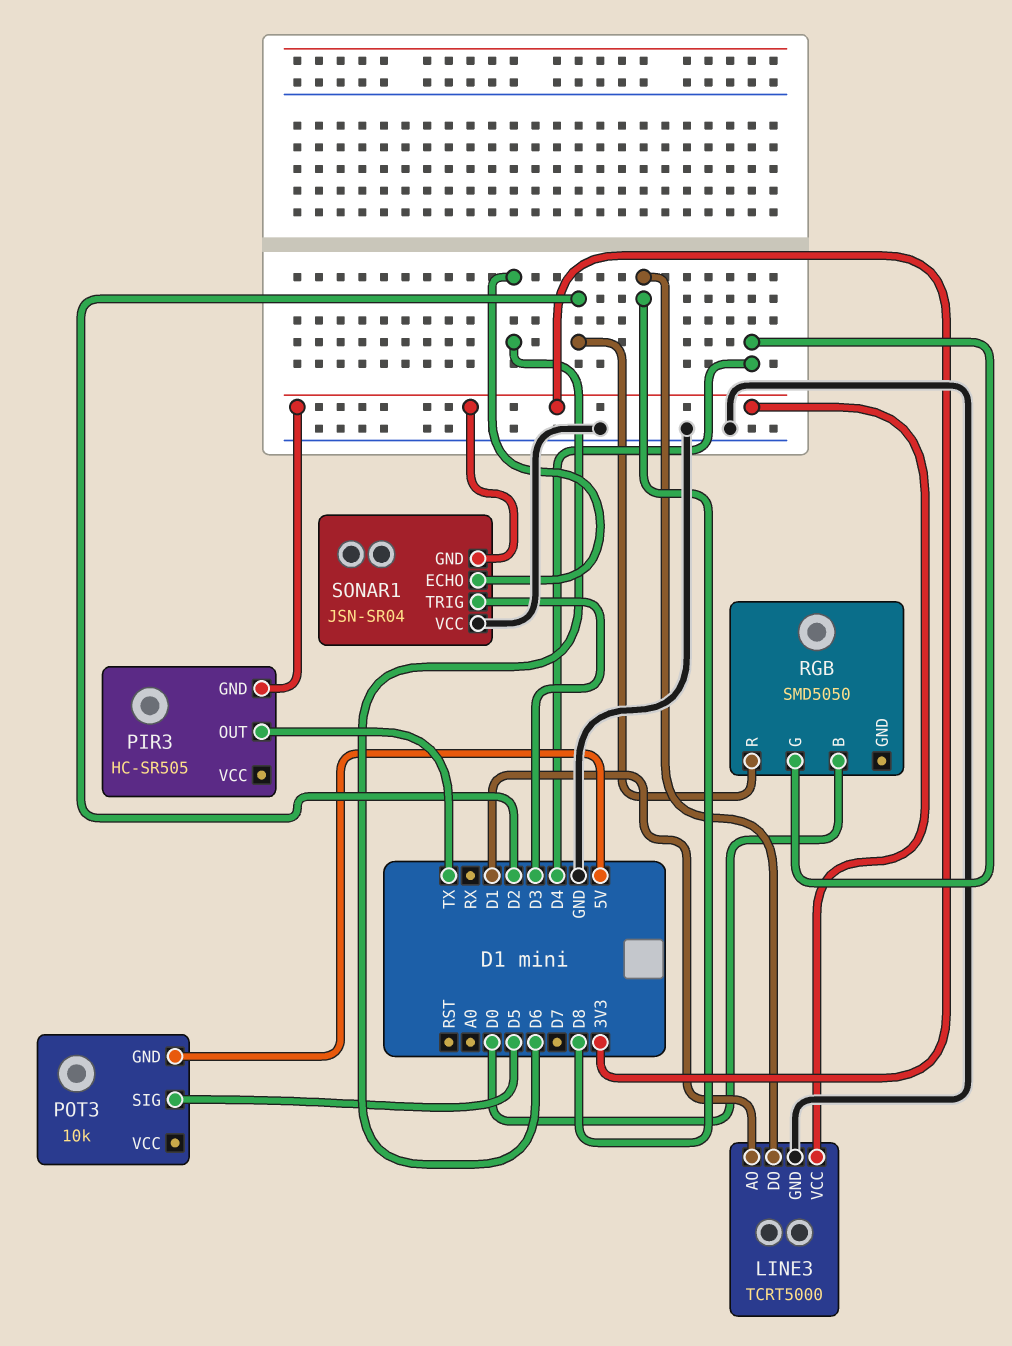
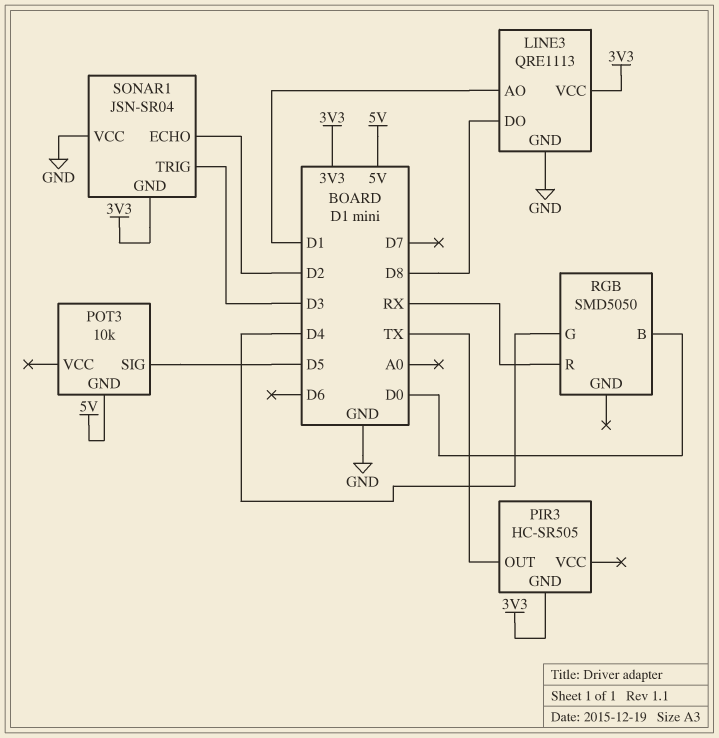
LINE3: TCRT5000 -> QRE1113
RGB pin R: D2 -> RX
SONAR1 pin ECHO: D6 -> D2

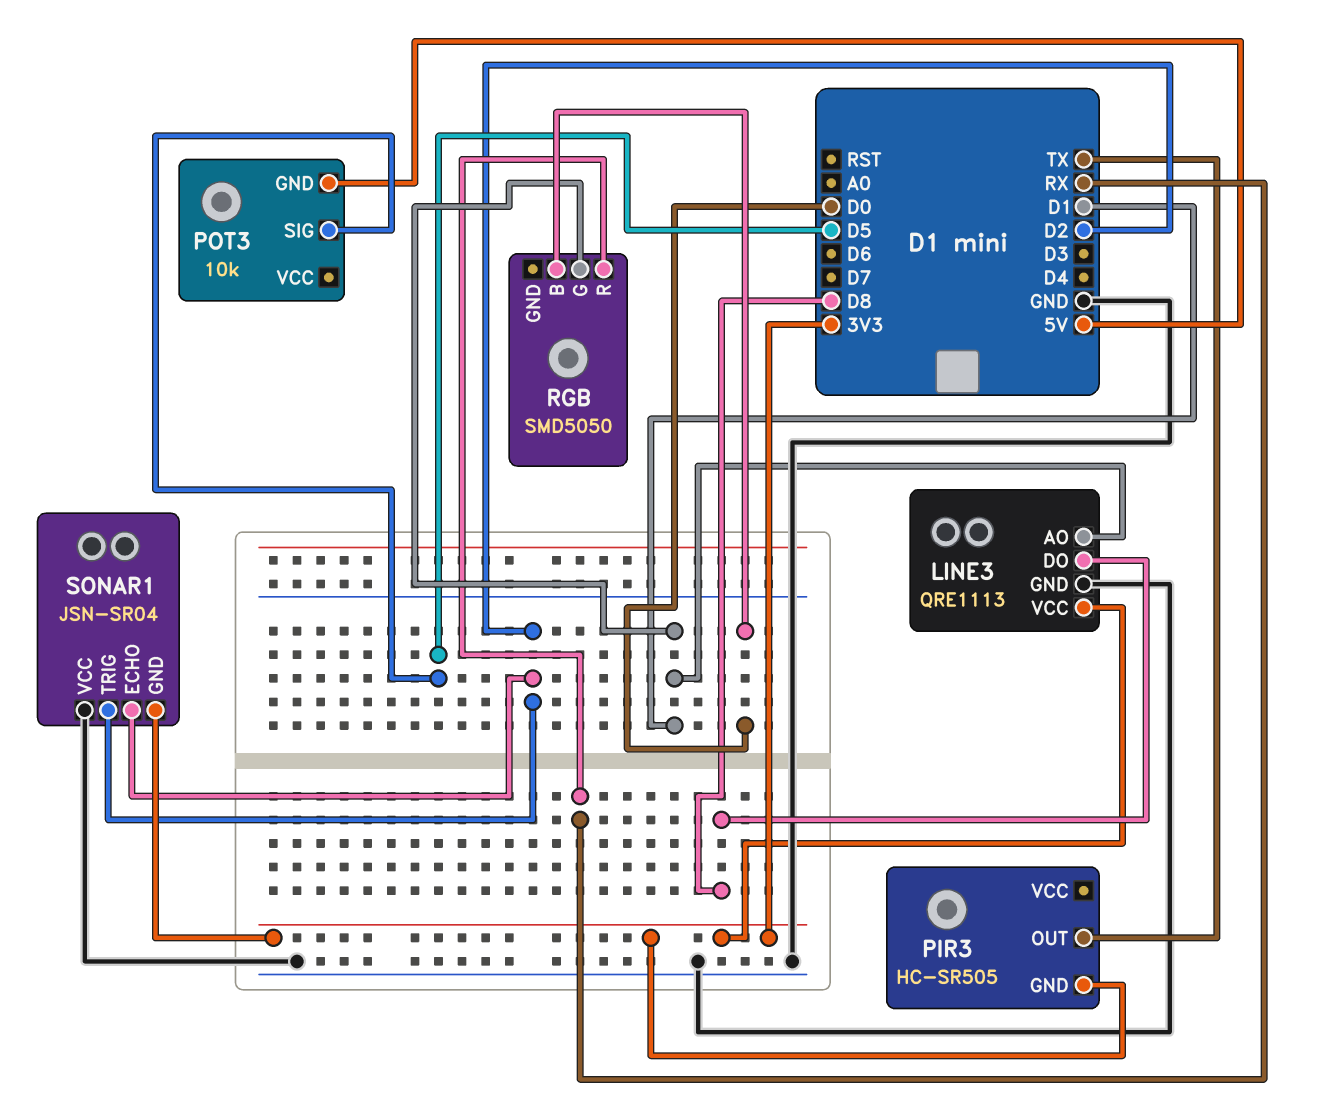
RGB pin G: D4 -> D1
SONAR1 pin TRIG: D3 -> D2

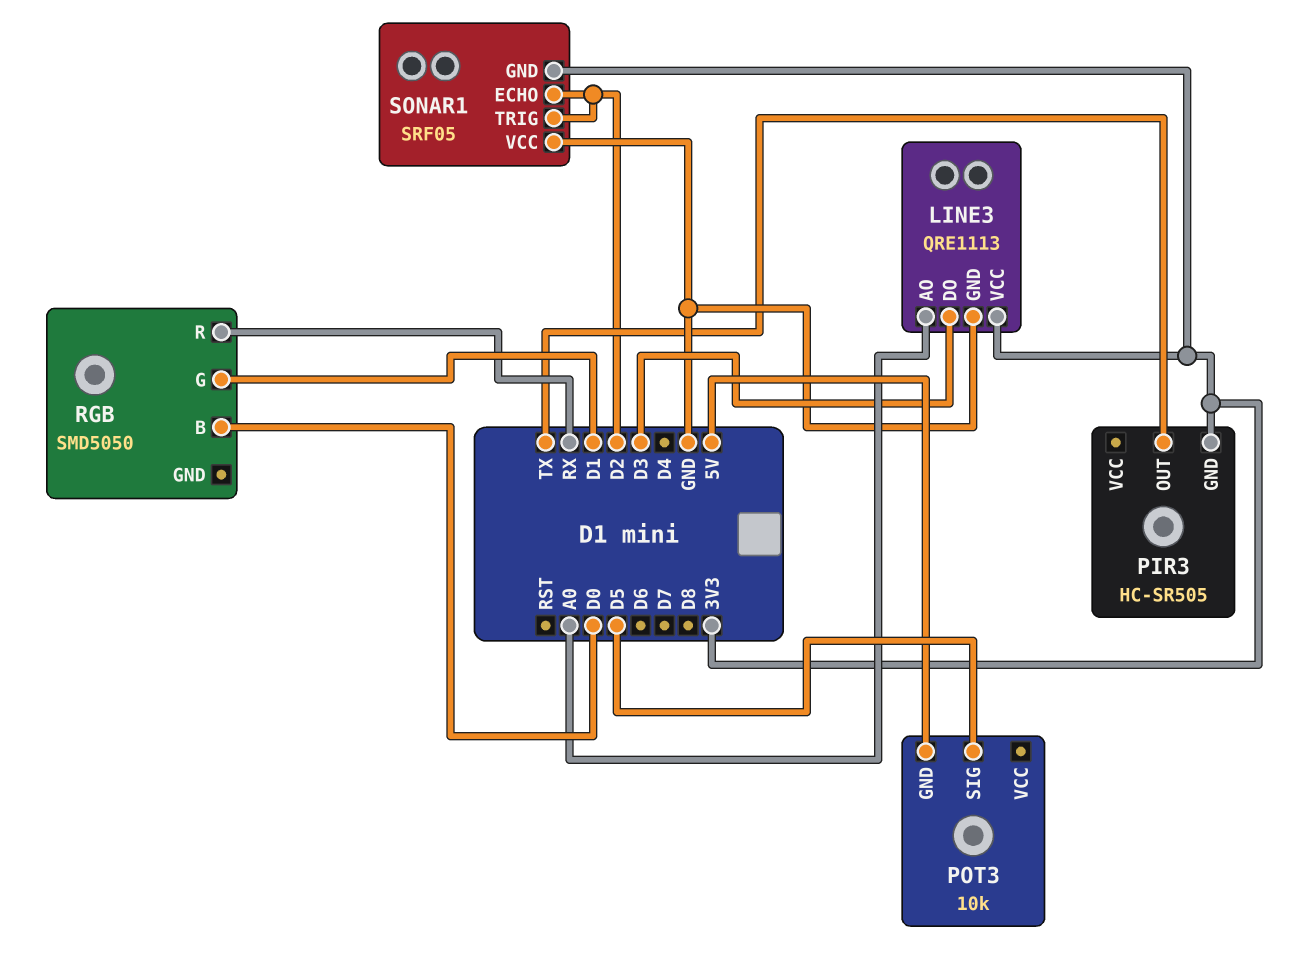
LINE3 pin AO: D1 -> A0
LINE3 pin DO: D8 -> D3
SONAR1: JSN-SR04 -> SRF05

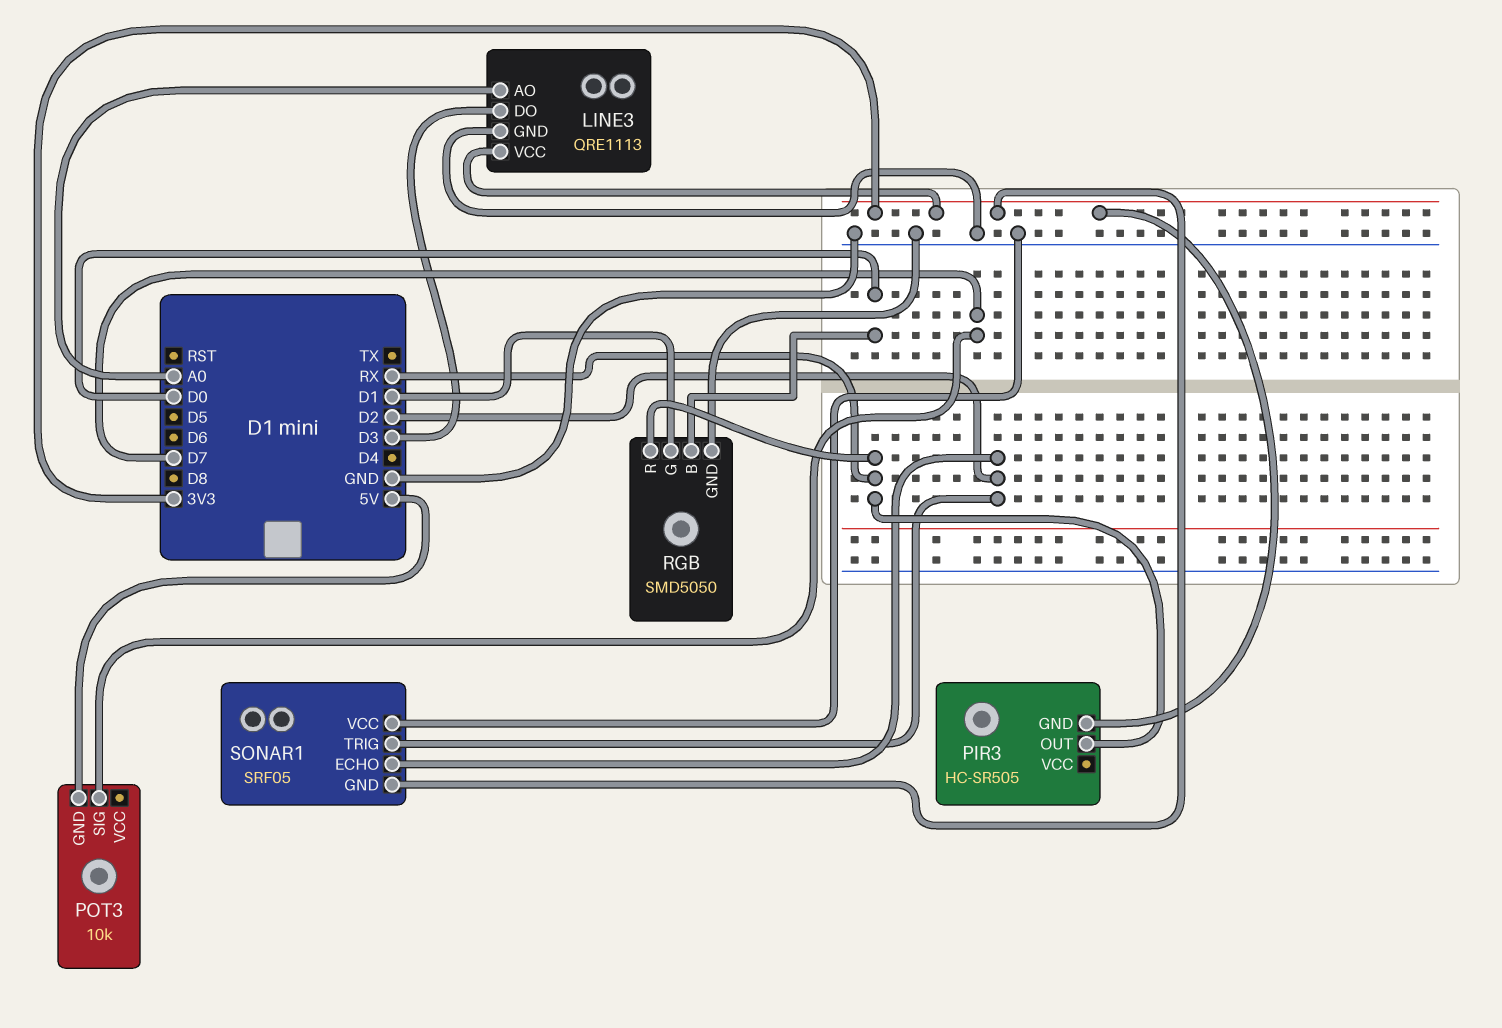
PIR3 pin OUT: TX -> RX
POT3 pin SIG: D5 -> D7
RGB pin GND: none -> GND

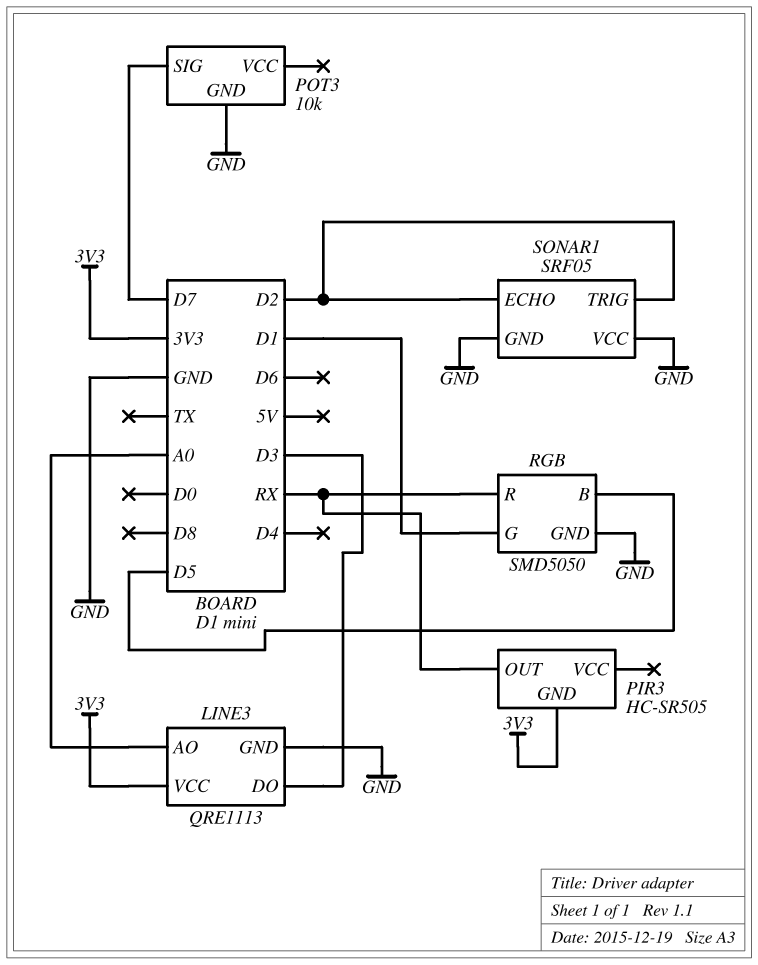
POT3 pin GND: 5V -> GND
RGB pin B: D0 -> D5
SONAR1 pin GND: 3V3 -> GND

